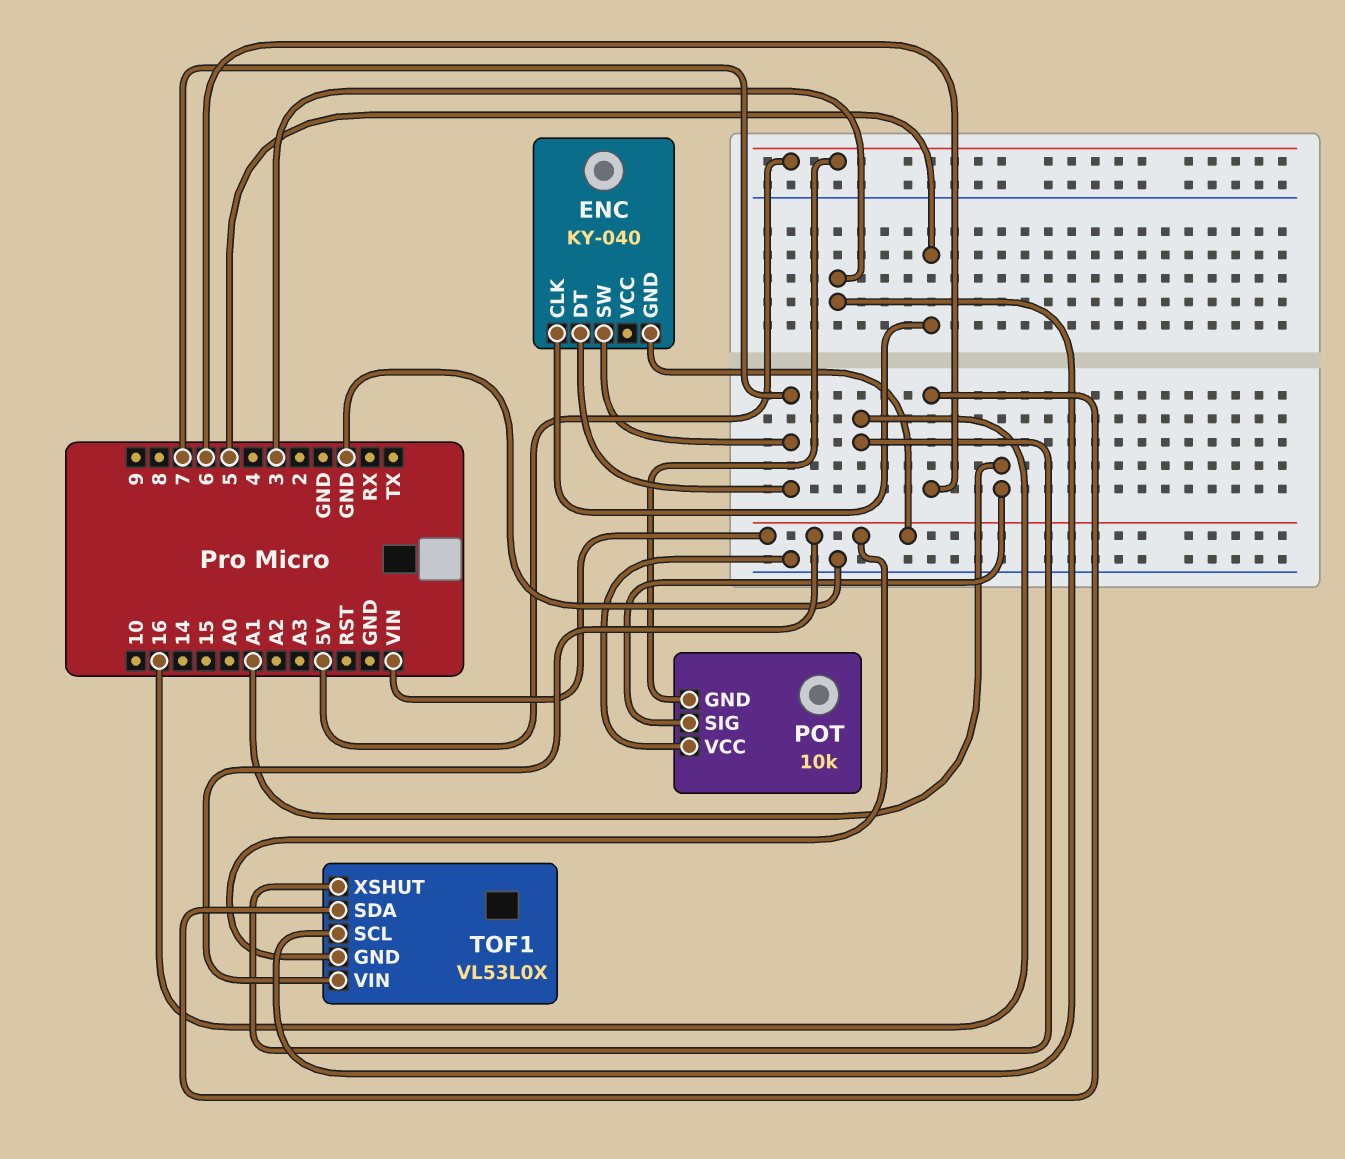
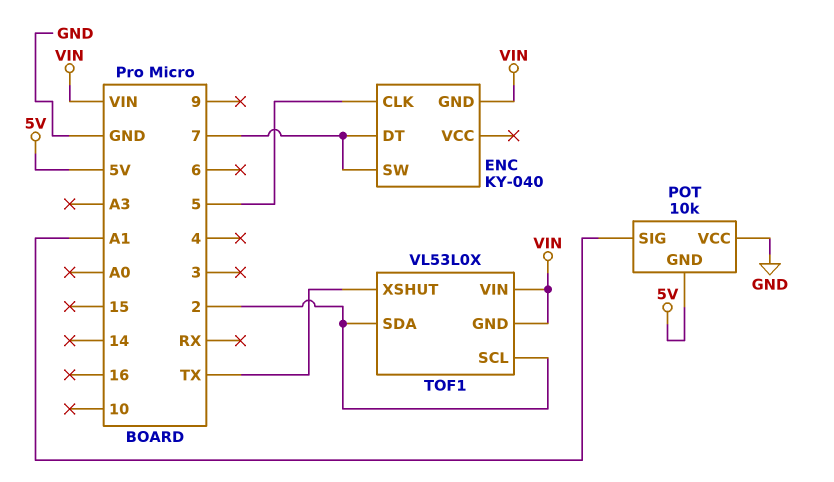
TOF1 pin SCL: 3 -> 2
TOF1 pin SDA: 6 -> 2
TOF1 pin XSHUT: 16 -> TX

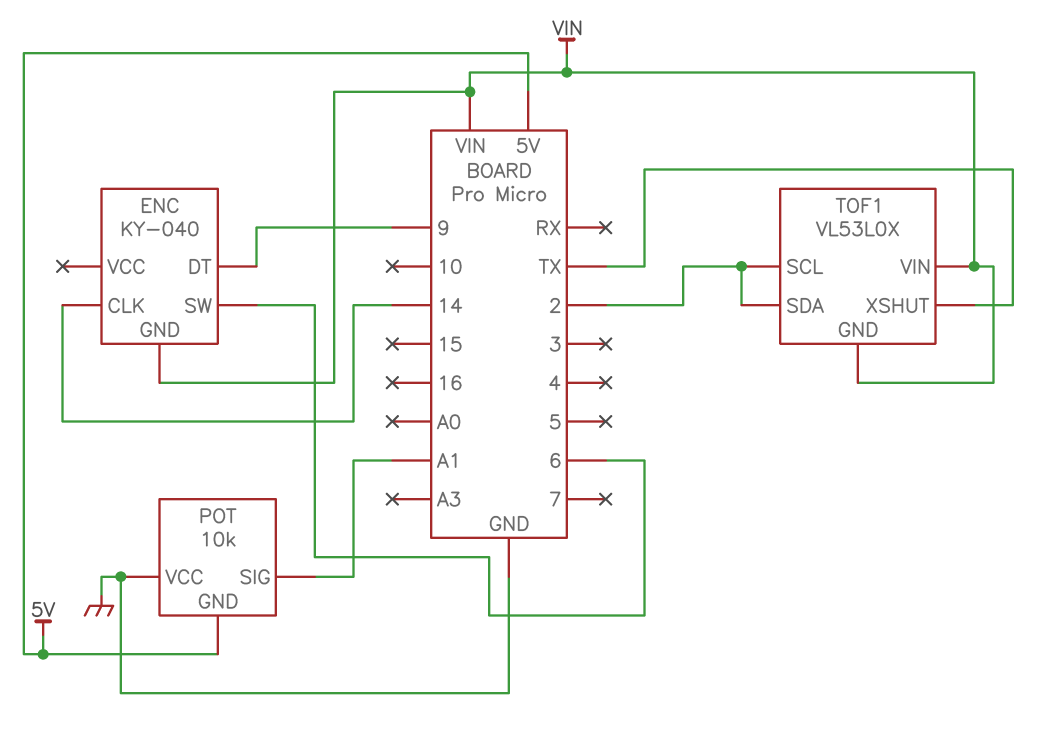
ENC pin CLK: 5 -> 14
ENC pin DT: 7 -> 9
ENC pin SW: 7 -> 6

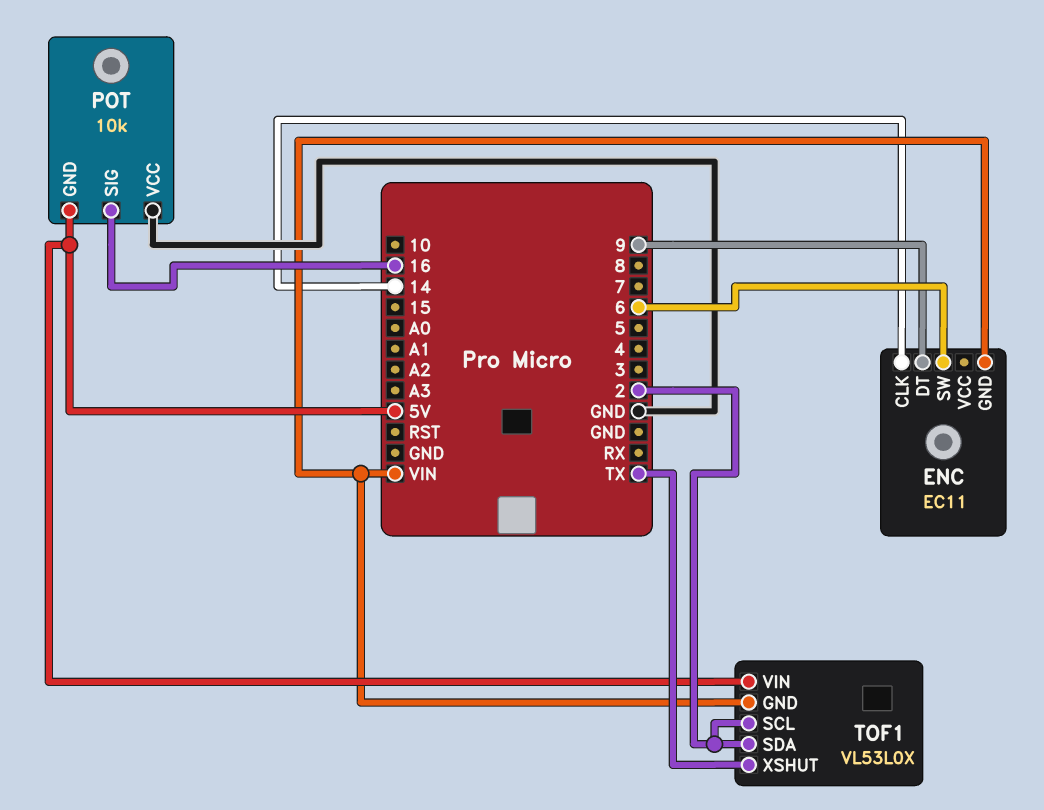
ENC: KY-040 -> EC11
POT pin SIG: A1 -> 16
TOF1 pin VIN: VIN -> 5V

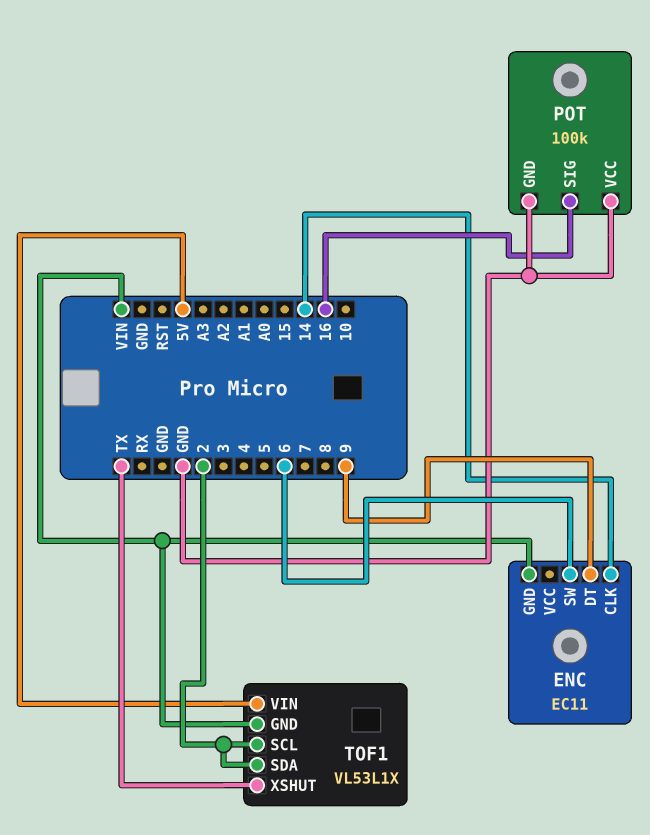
POT: 10k -> 100k
POT pin GND: 5V -> GND
TOF1: VL53L0X -> VL53L1X

